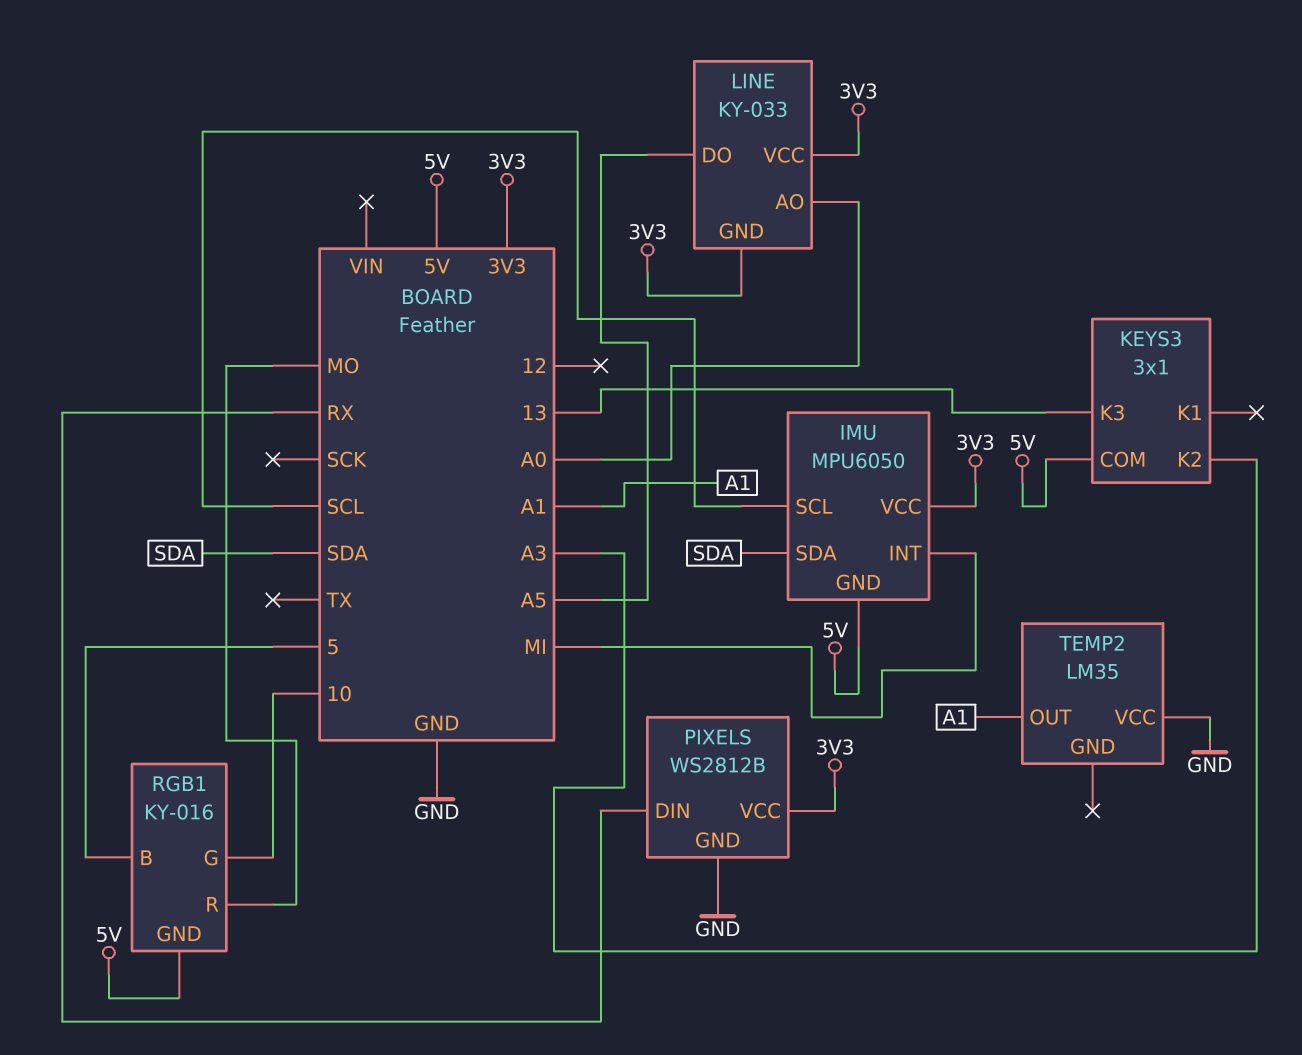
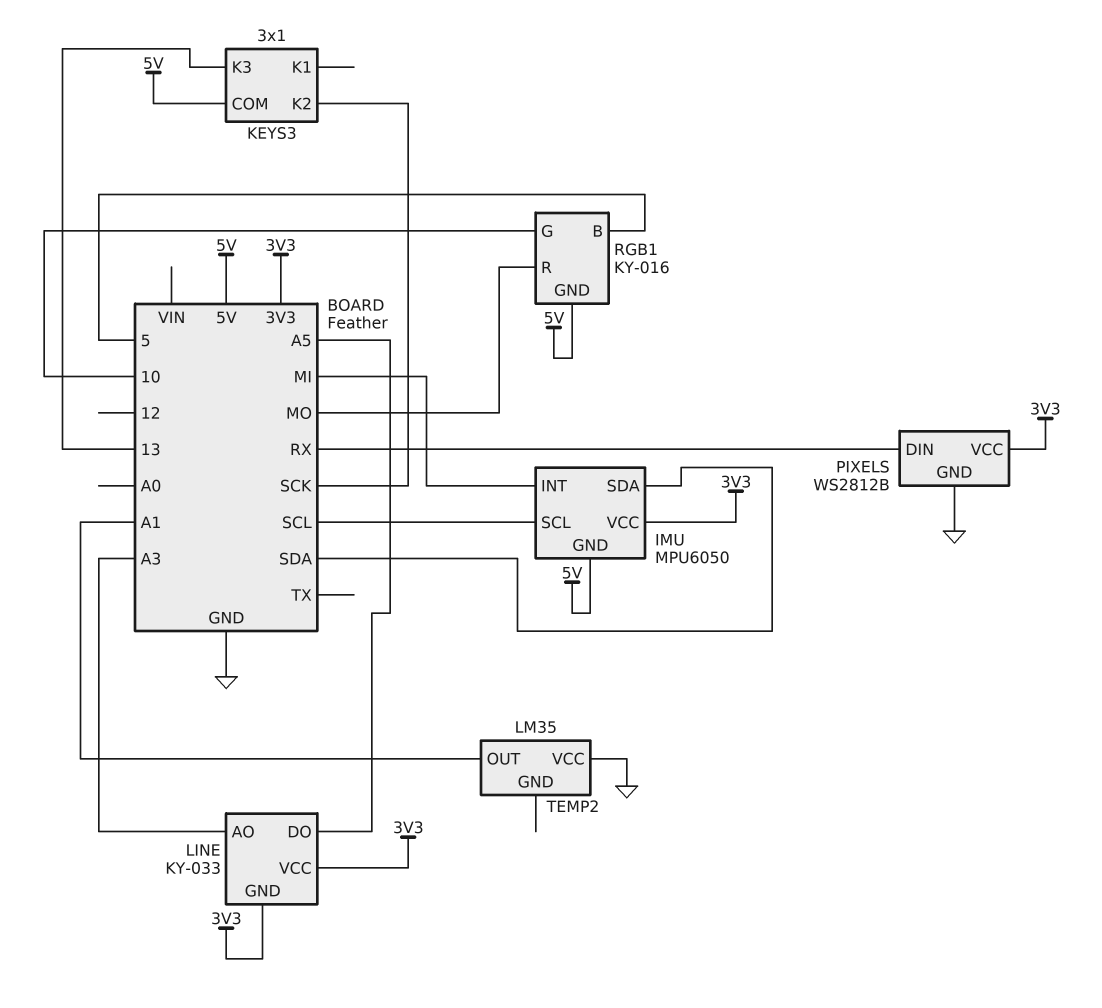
KEYS3 pin K2: A3 -> SCK
LINE pin AO: A0 -> A3

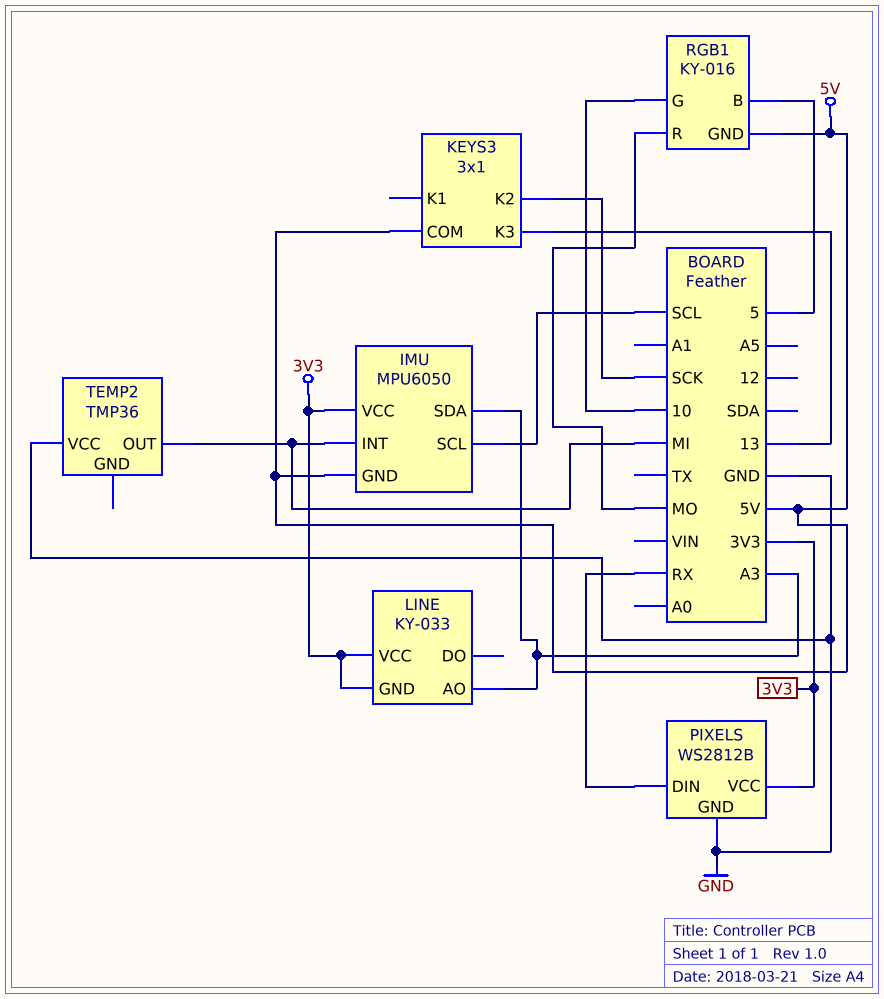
IMU pin SDA: SDA -> A3
LINE pin DO: A5 -> none
TEMP2: LM35 -> TMP36
TEMP2 pin OUT: A1 -> MI

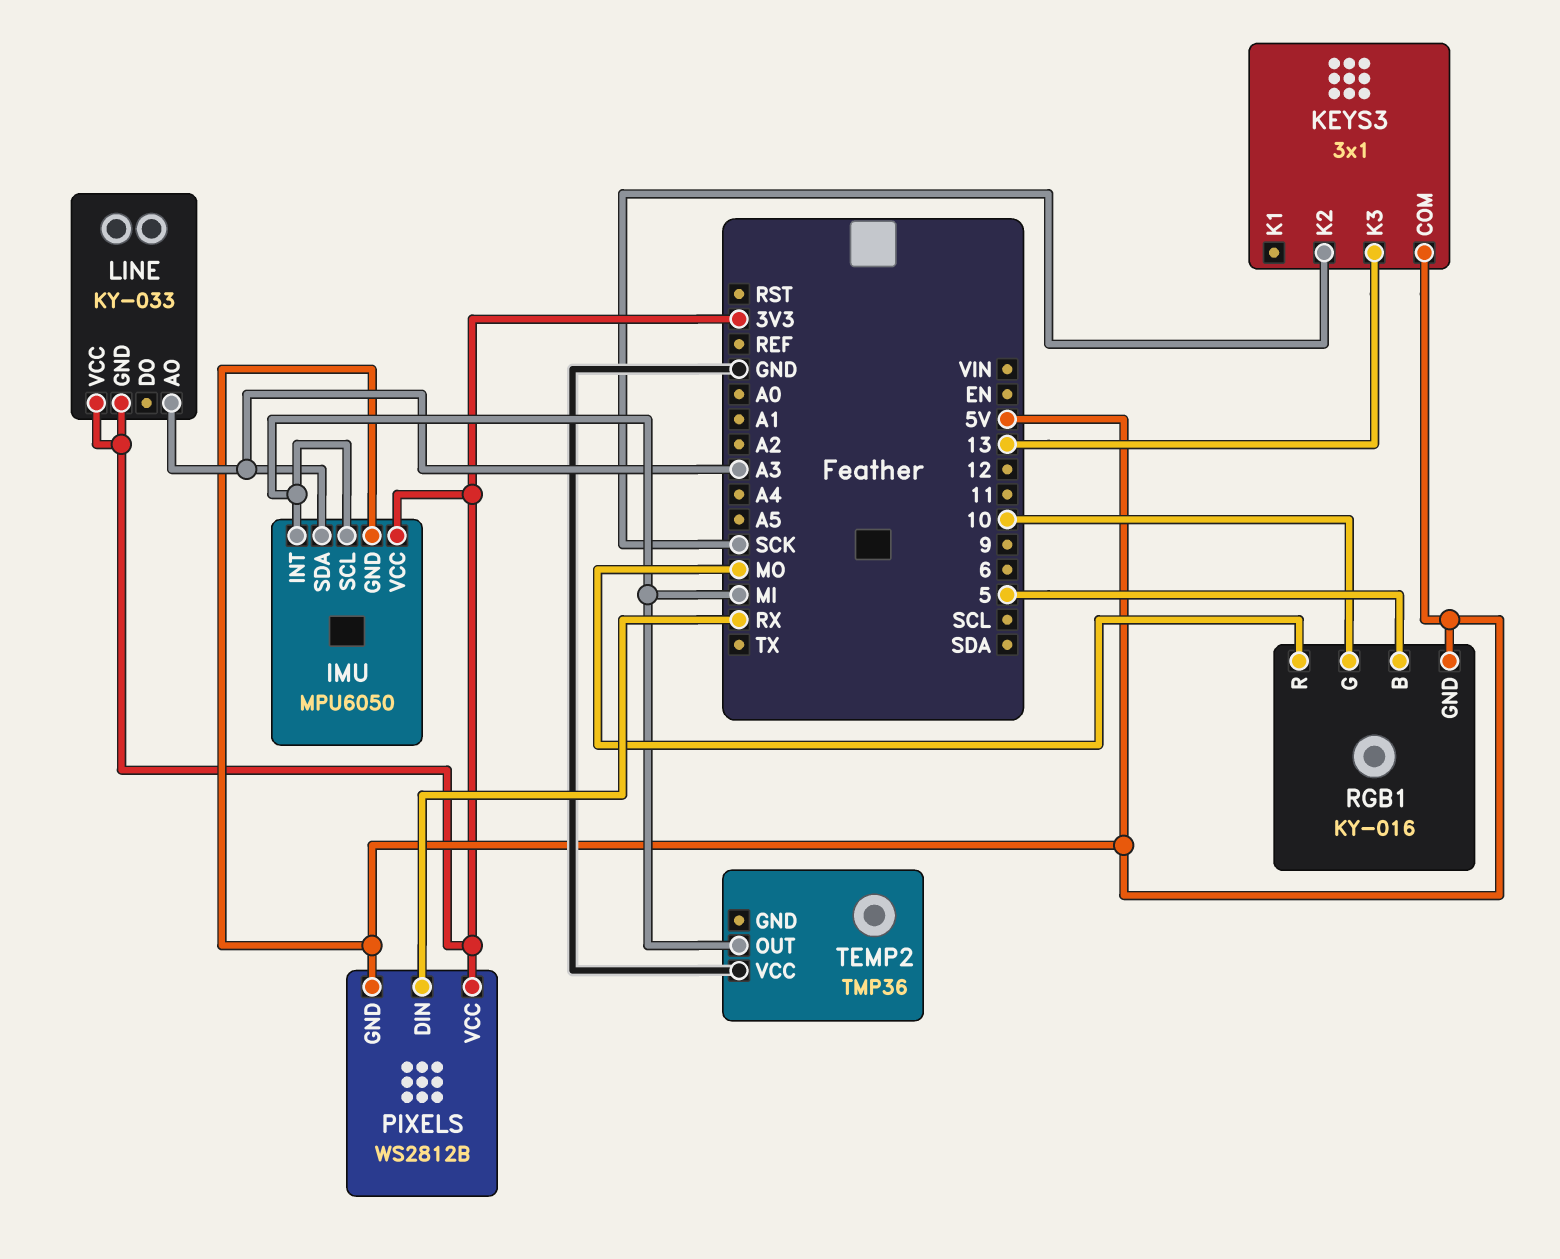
IMU pin SCL: SCL -> MI
PIXELS pin GND: GND -> 5V

